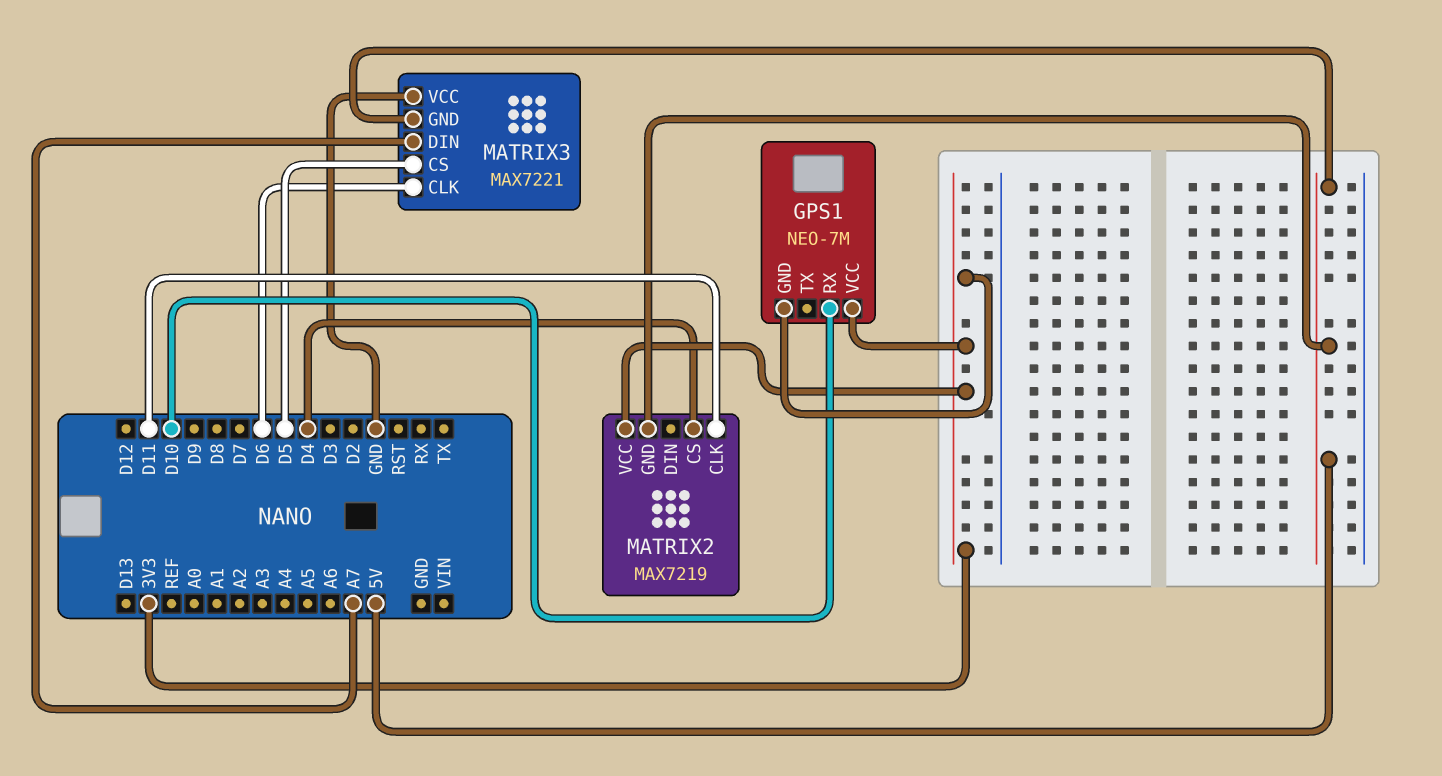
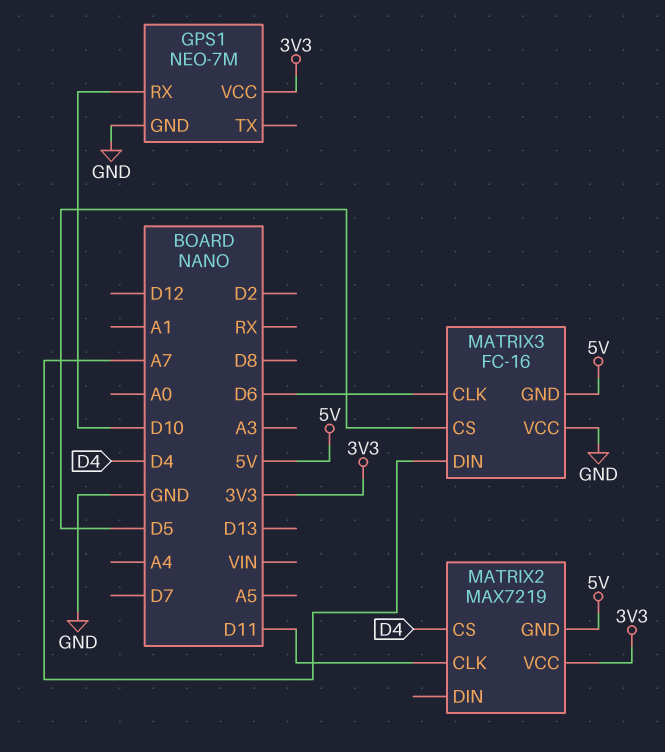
GPS1 pin GND: 3V3 -> GND
MATRIX3: MAX7221 -> FC-16

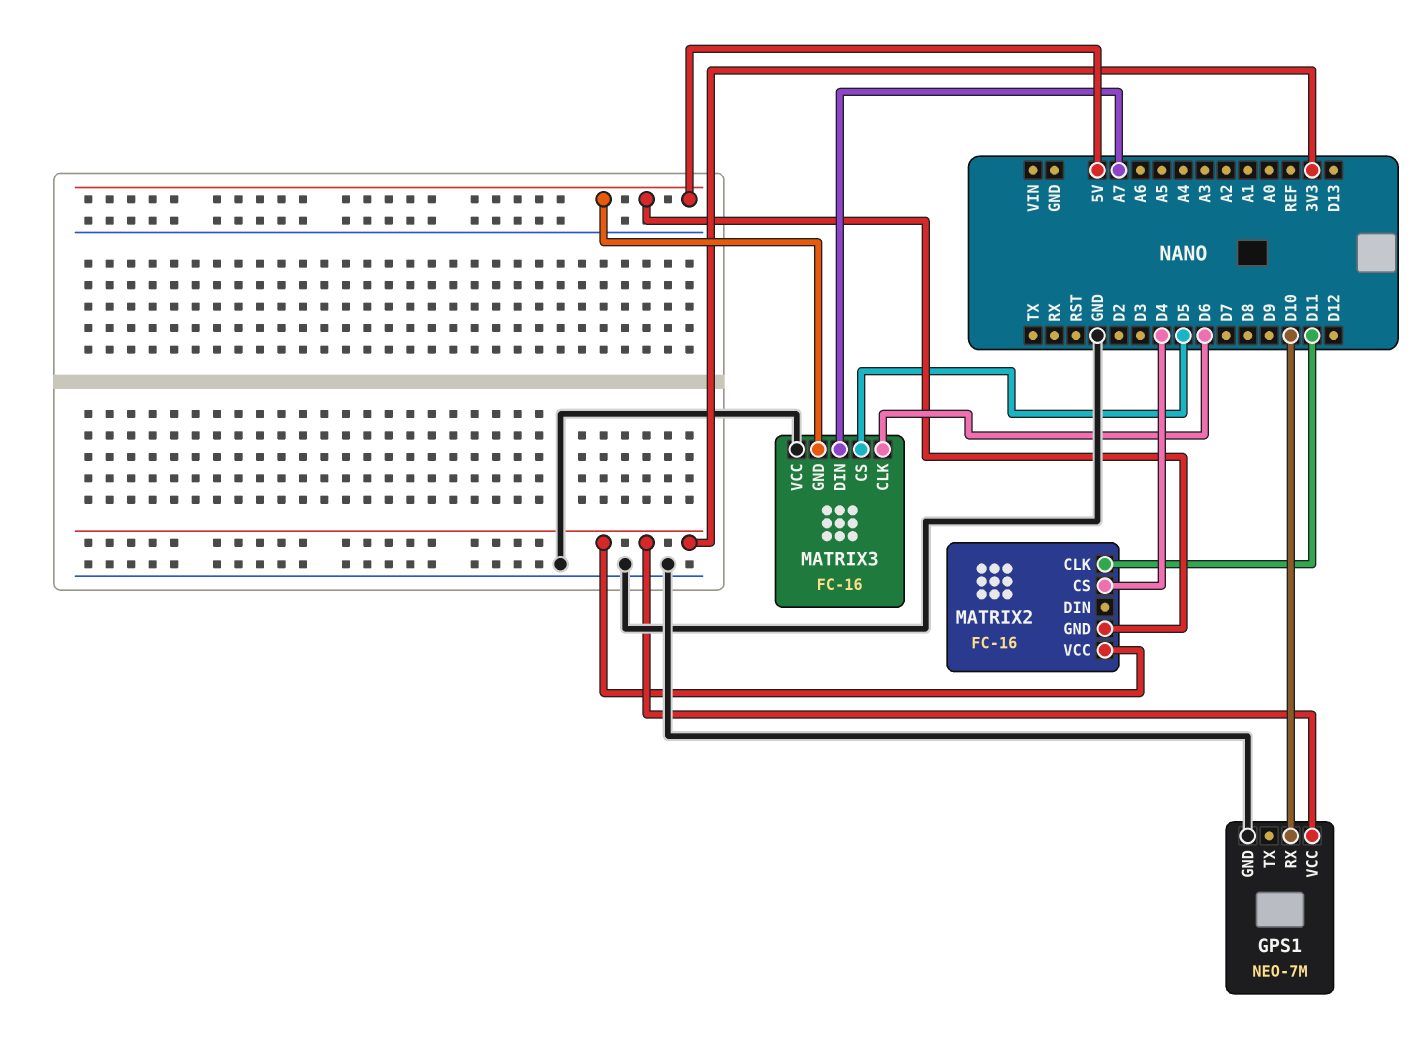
MATRIX2: MAX7219 -> FC-16

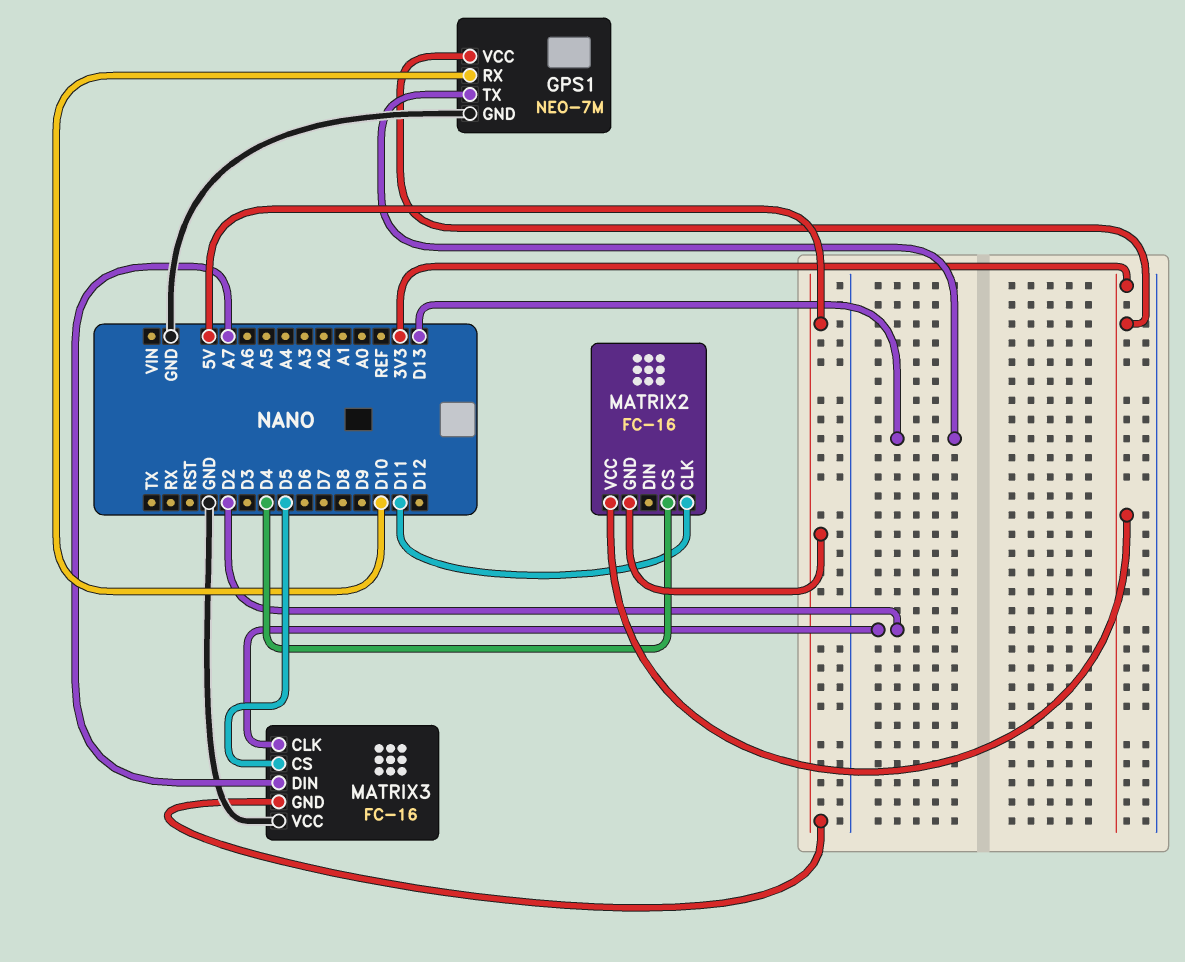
GPS1 pin TX: none -> D13
MATRIX3 pin CLK: D6 -> D2

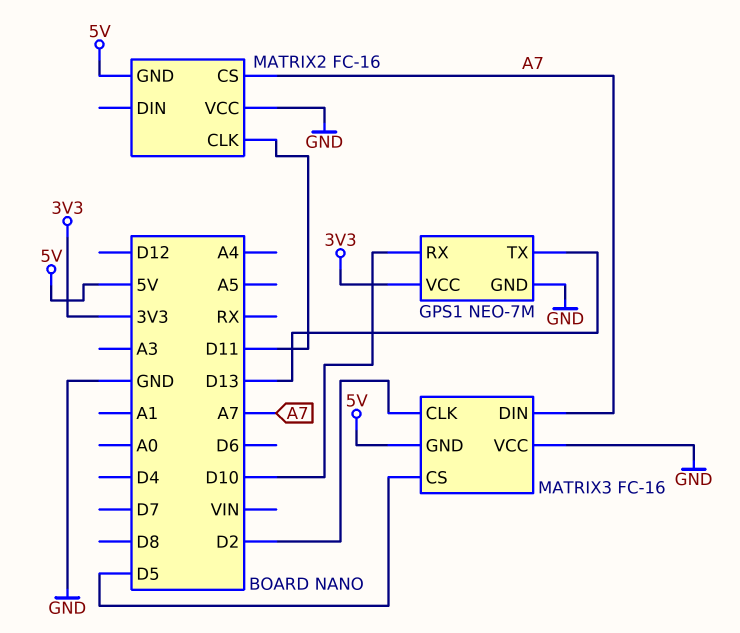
MATRIX2 pin CS: D4 -> A7
MATRIX2 pin VCC: 3V3 -> GND

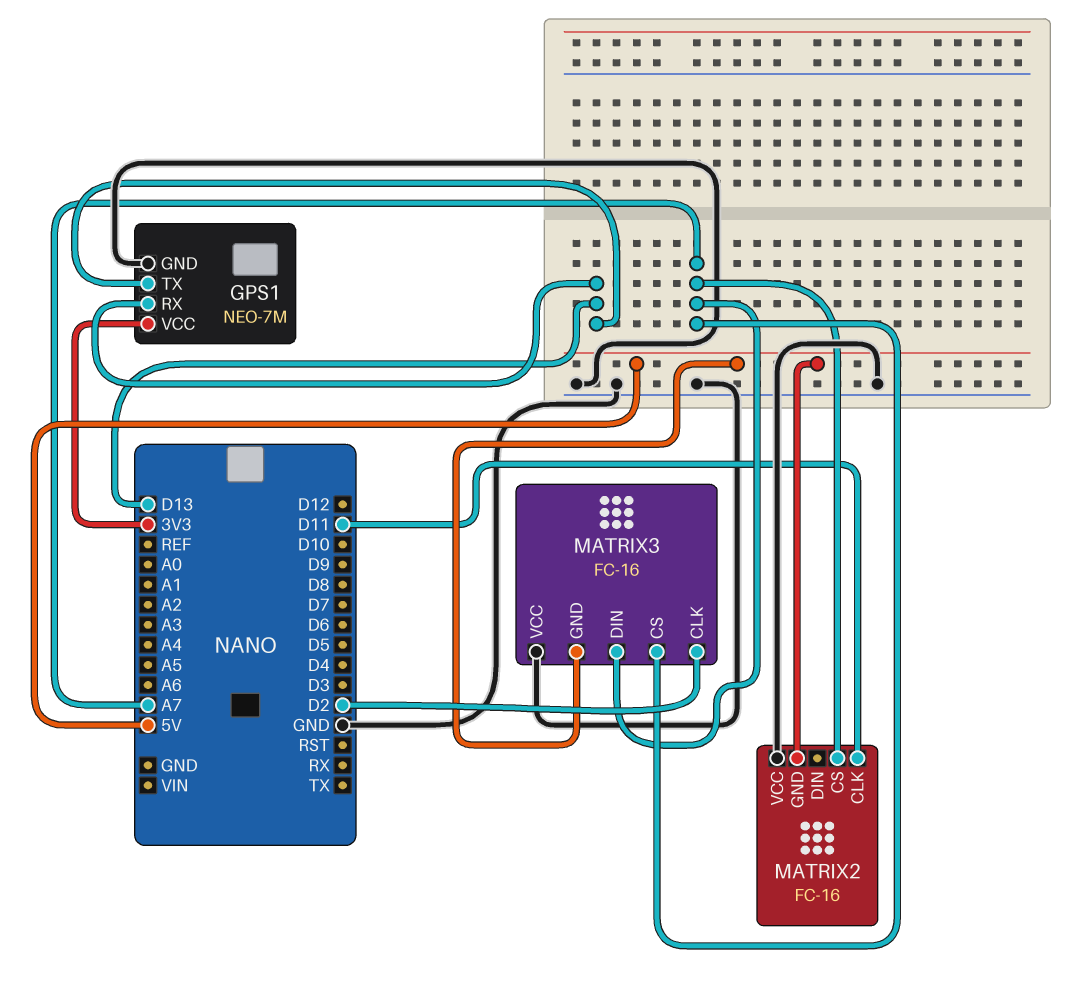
GPS1 pin RX: D10 -> D13
MATRIX3 pin CS: D5 -> A7

